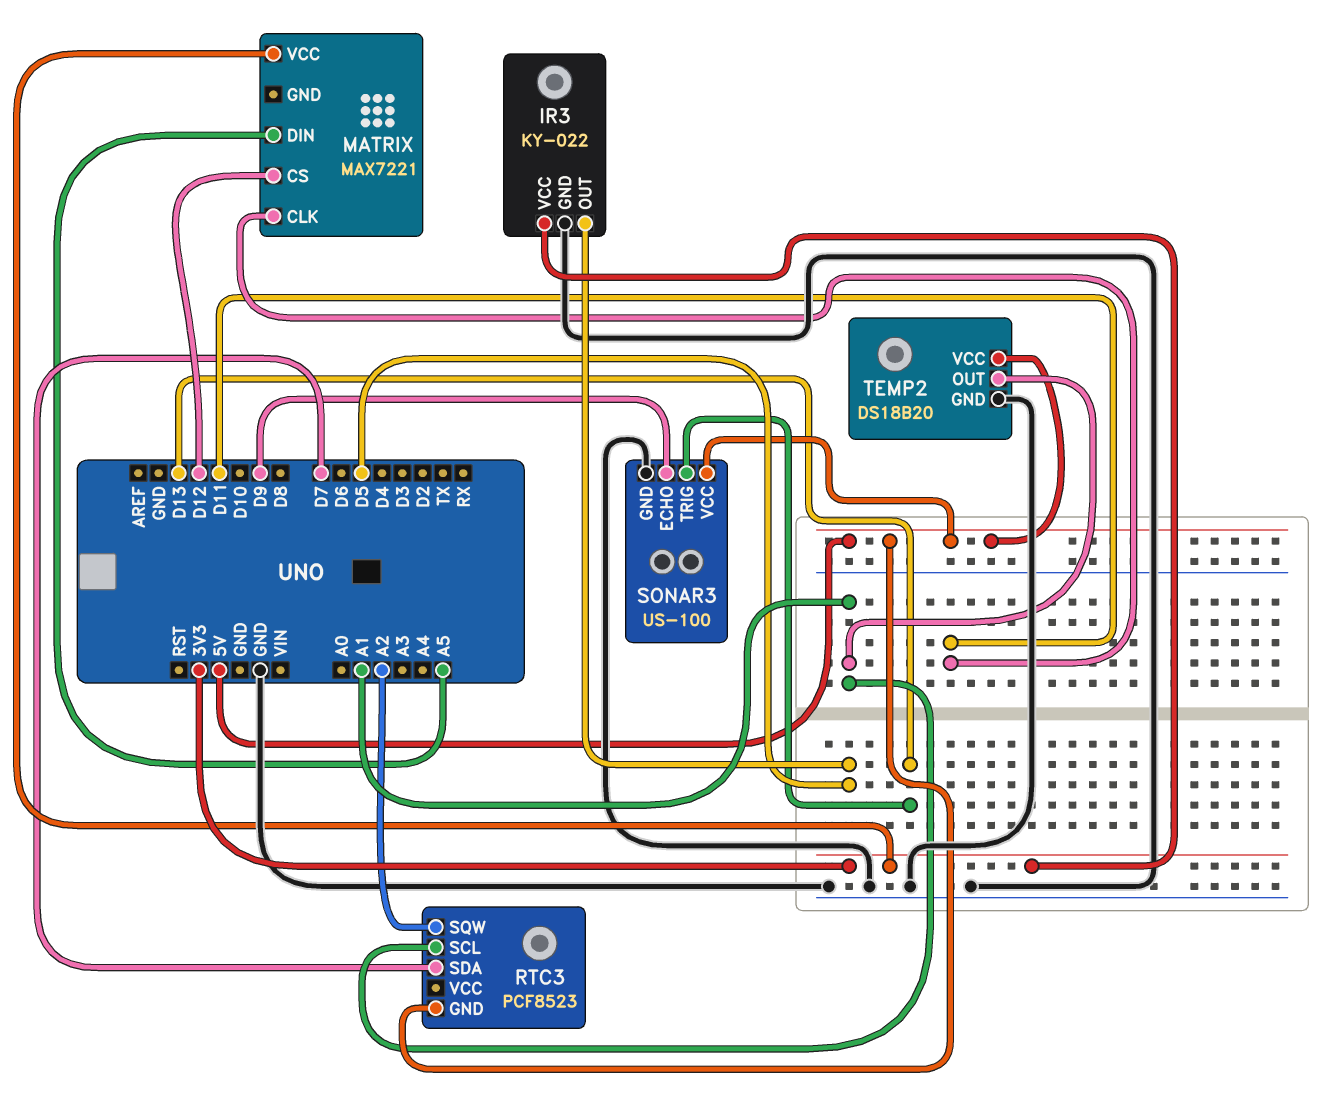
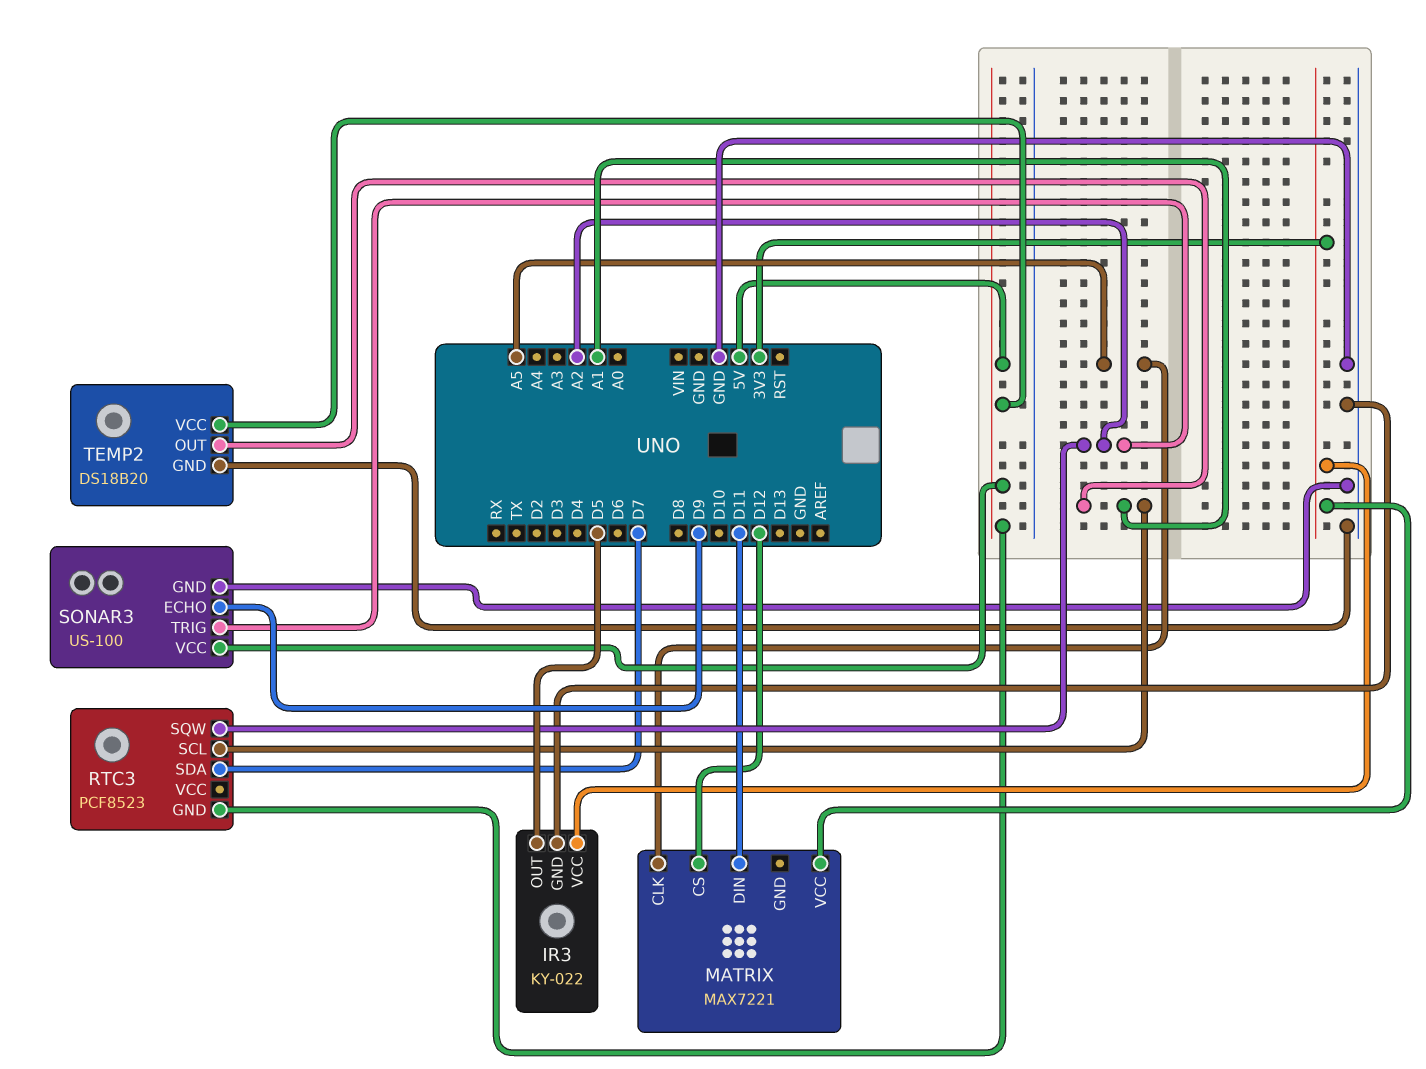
MATRIX pin CLK: D11 -> A5
MATRIX pin DIN: A5 -> D11
SONAR3 pin TRIG: D13 -> A2

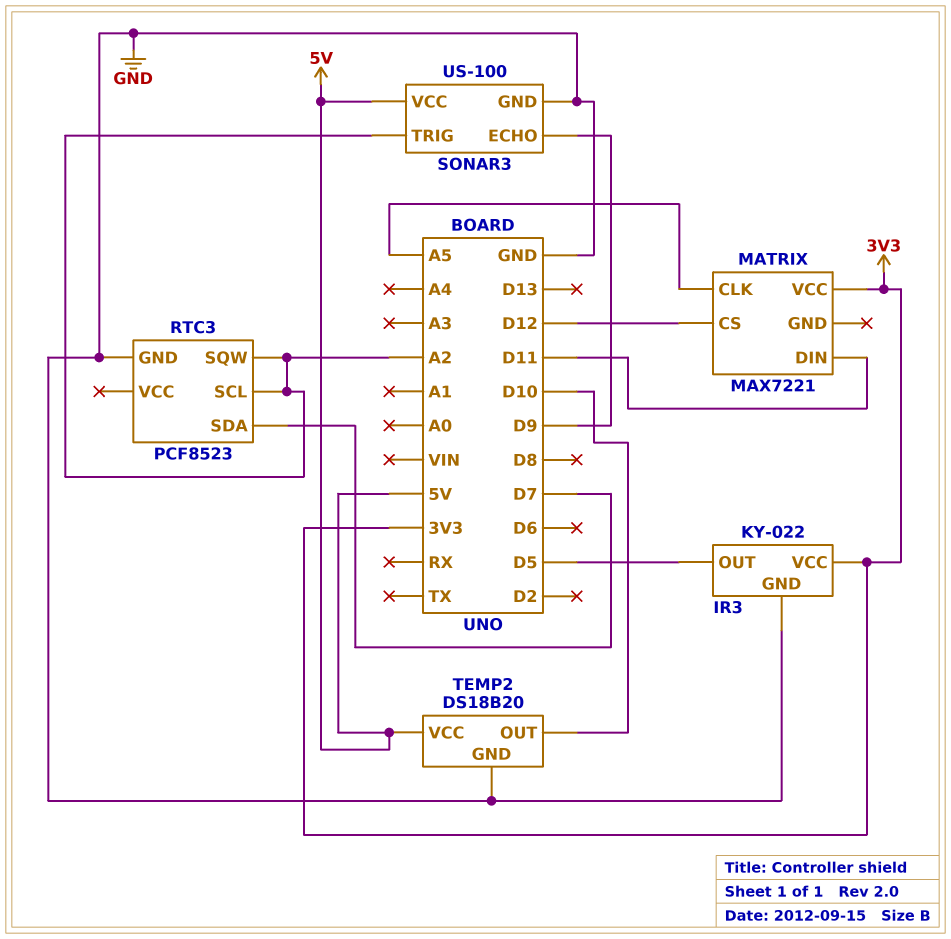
RTC3 pin GND: 5V -> GND
RTC3 pin SCL: A1 -> A2
TEMP2 pin OUT: A1 -> D10

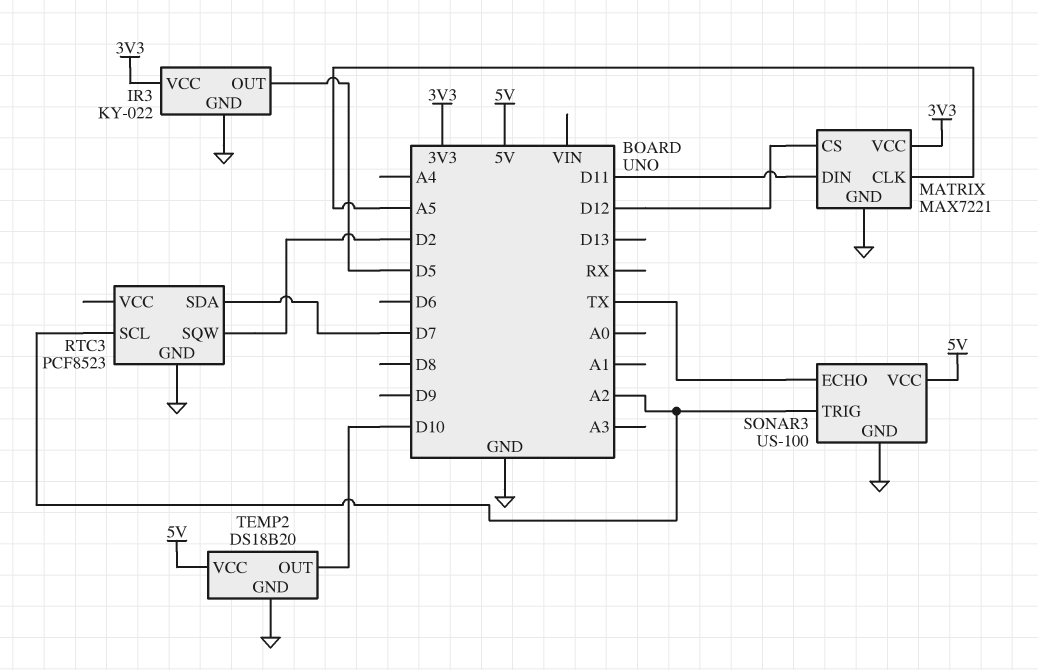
MATRIX pin GND: none -> GND
RTC3 pin SQW: A2 -> D2
SONAR3 pin ECHO: D9 -> TX

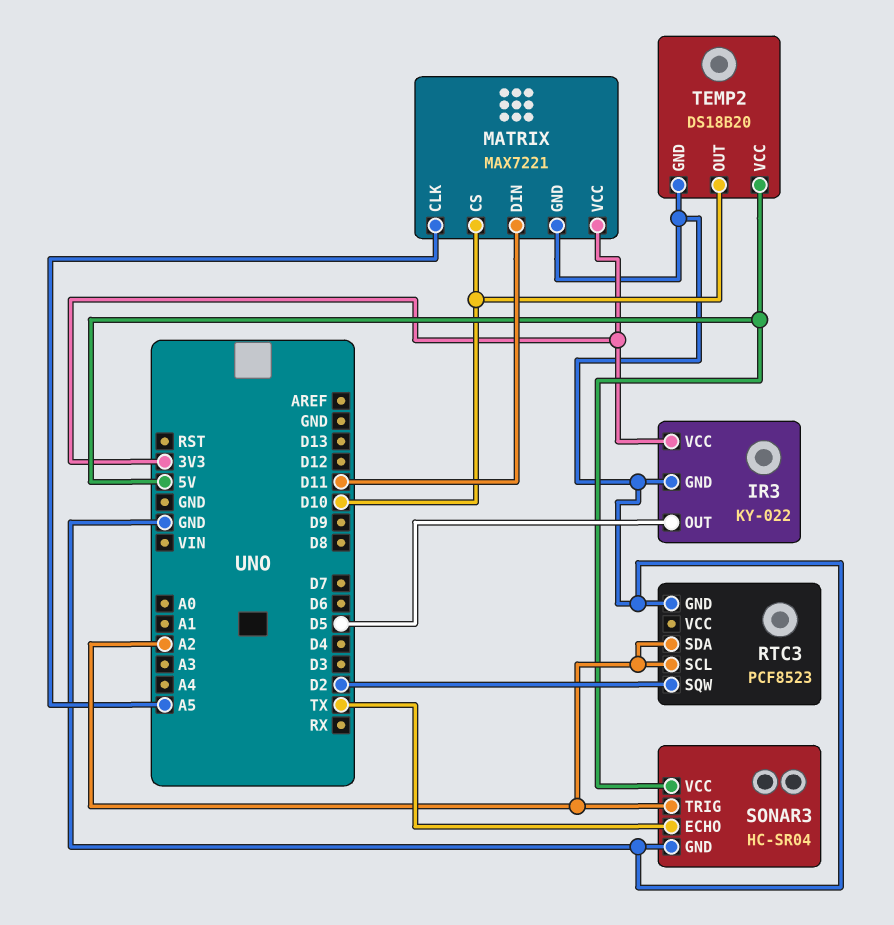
MATRIX pin CS: D12 -> D10
RTC3 pin SDA: D7 -> A2
SONAR3: US-100 -> HC-SR04

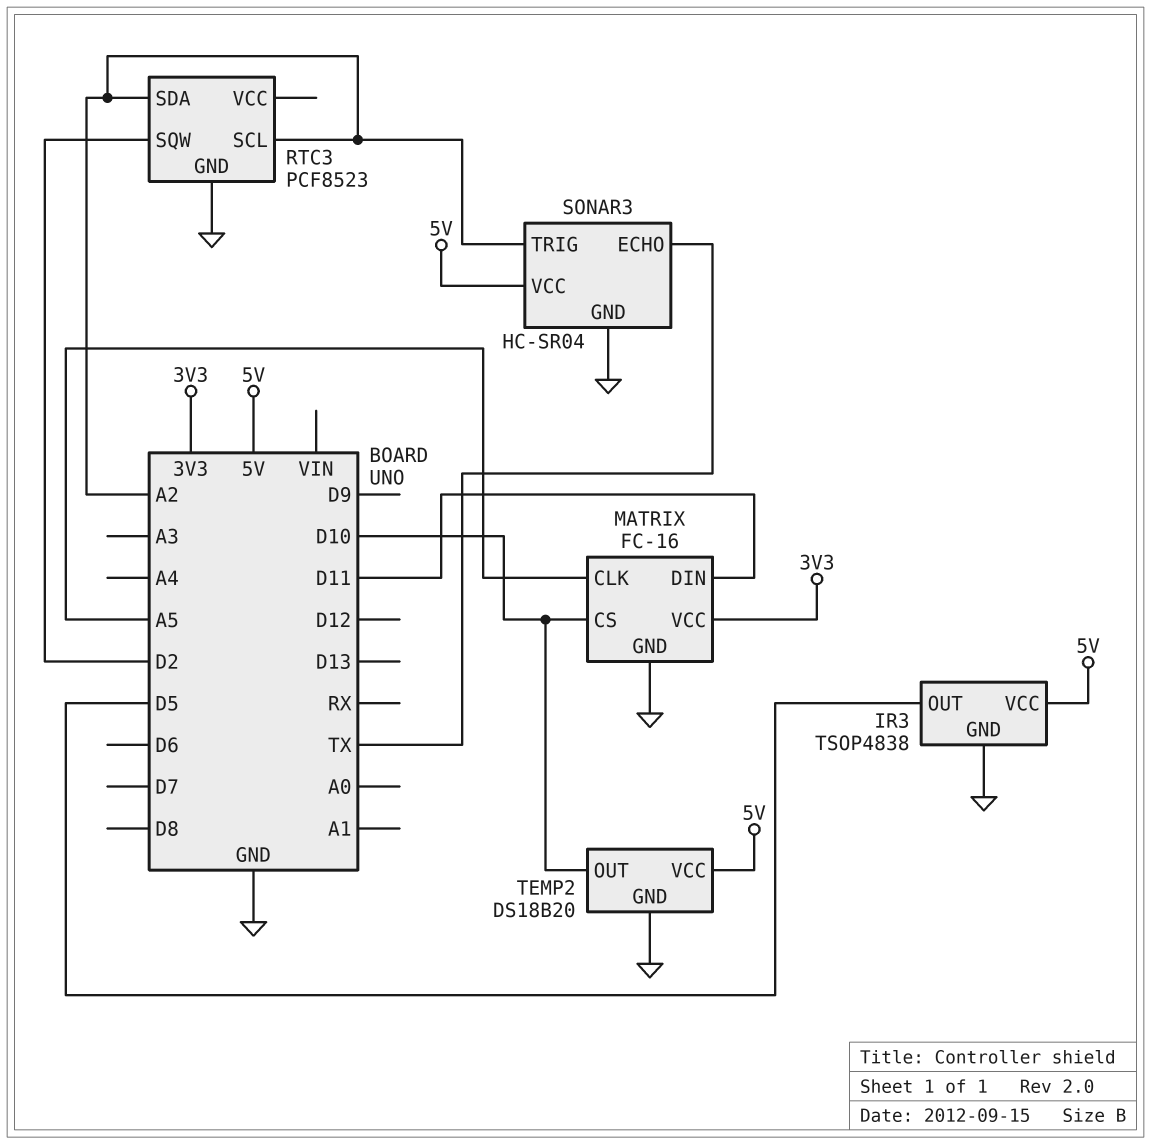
IR3: KY-022 -> TSOP4838
IR3 pin VCC: 3V3 -> 5V
MATRIX: MAX7221 -> FC-16

